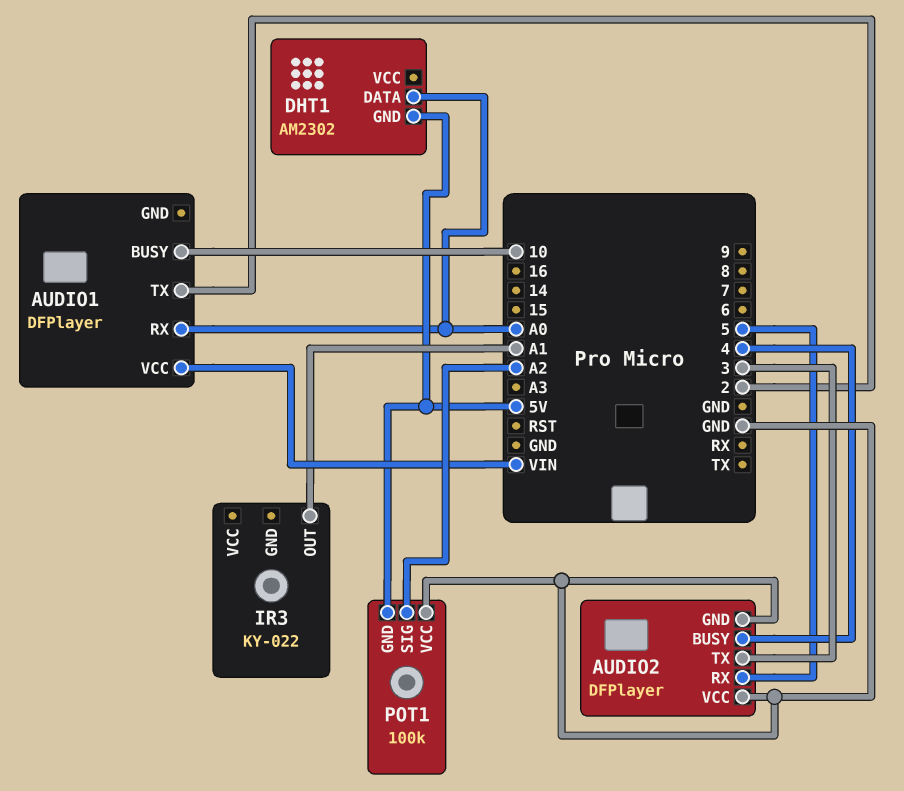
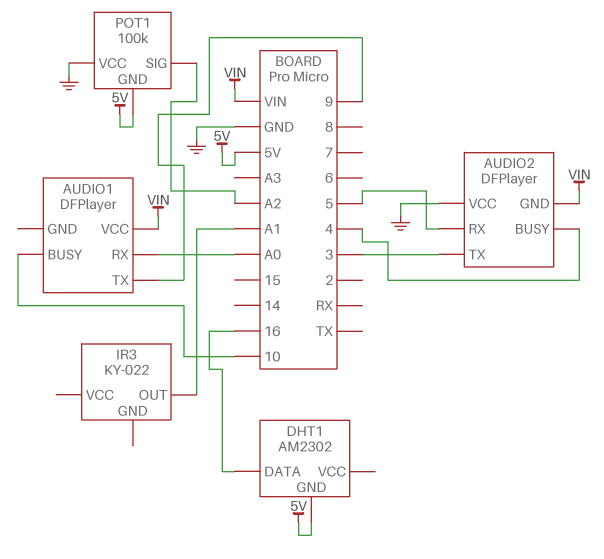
AUDIO1 pin TX: 2 -> 9
AUDIO2 pin GND: GND -> VIN
DHT1 pin DATA: A0 -> 16

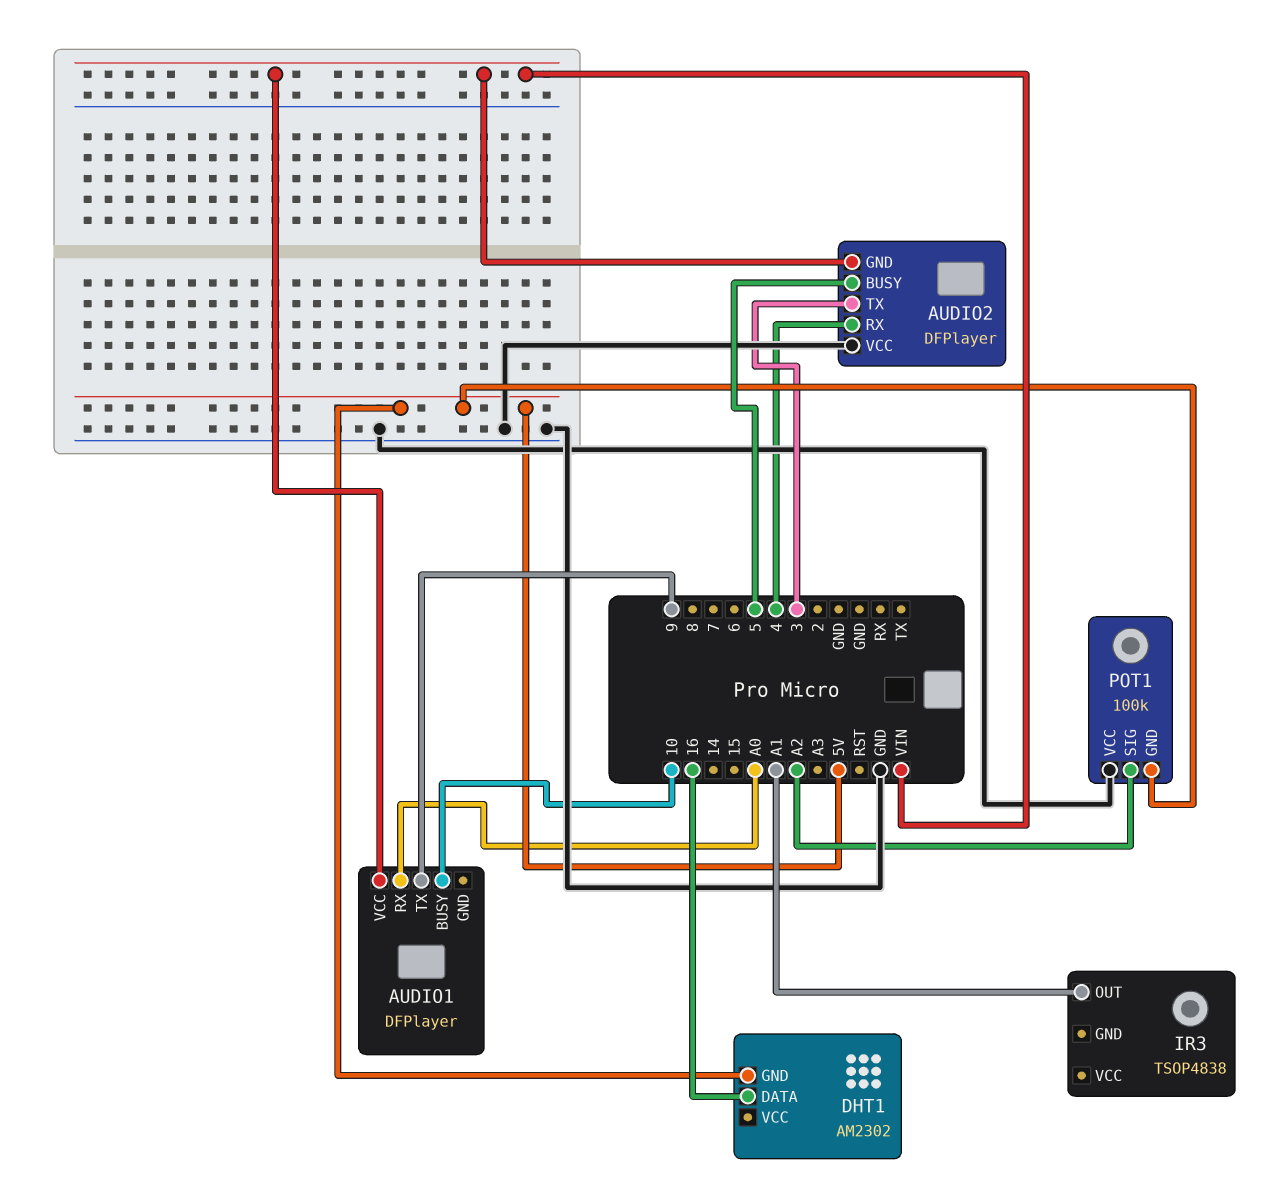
AUDIO2 pin BUSY: 4 -> 5
AUDIO2 pin RX: 5 -> 4
IR3: KY-022 -> TSOP4838

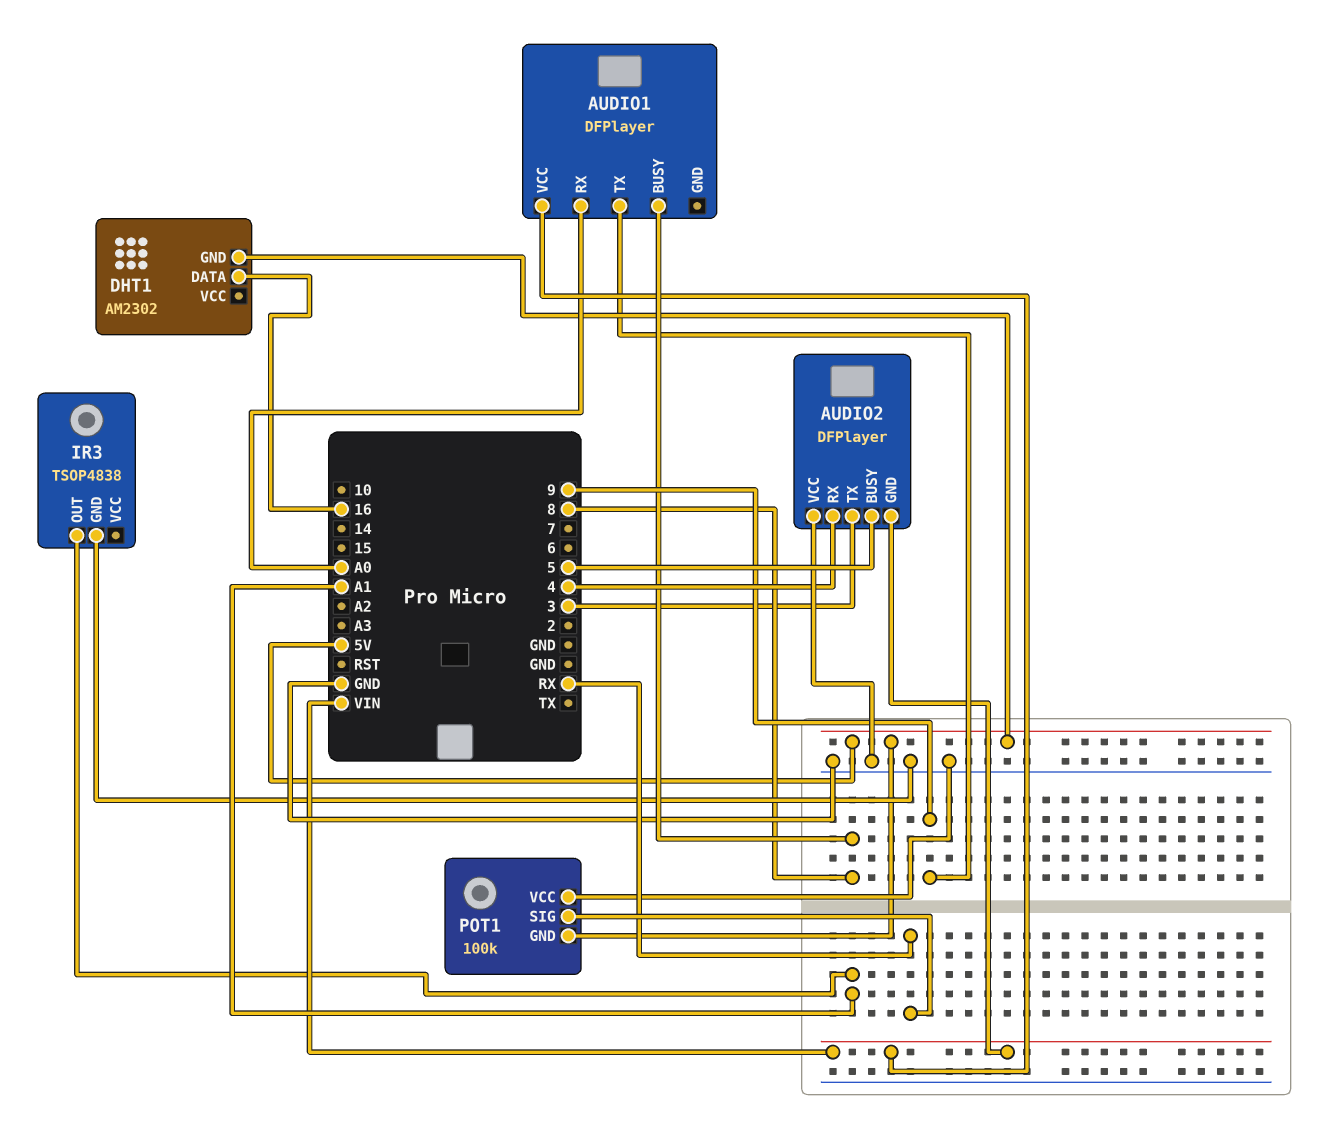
AUDIO1 pin BUSY: 10 -> 8
IR3 pin GND: none -> GND
POT1 pin SIG: A2 -> RX

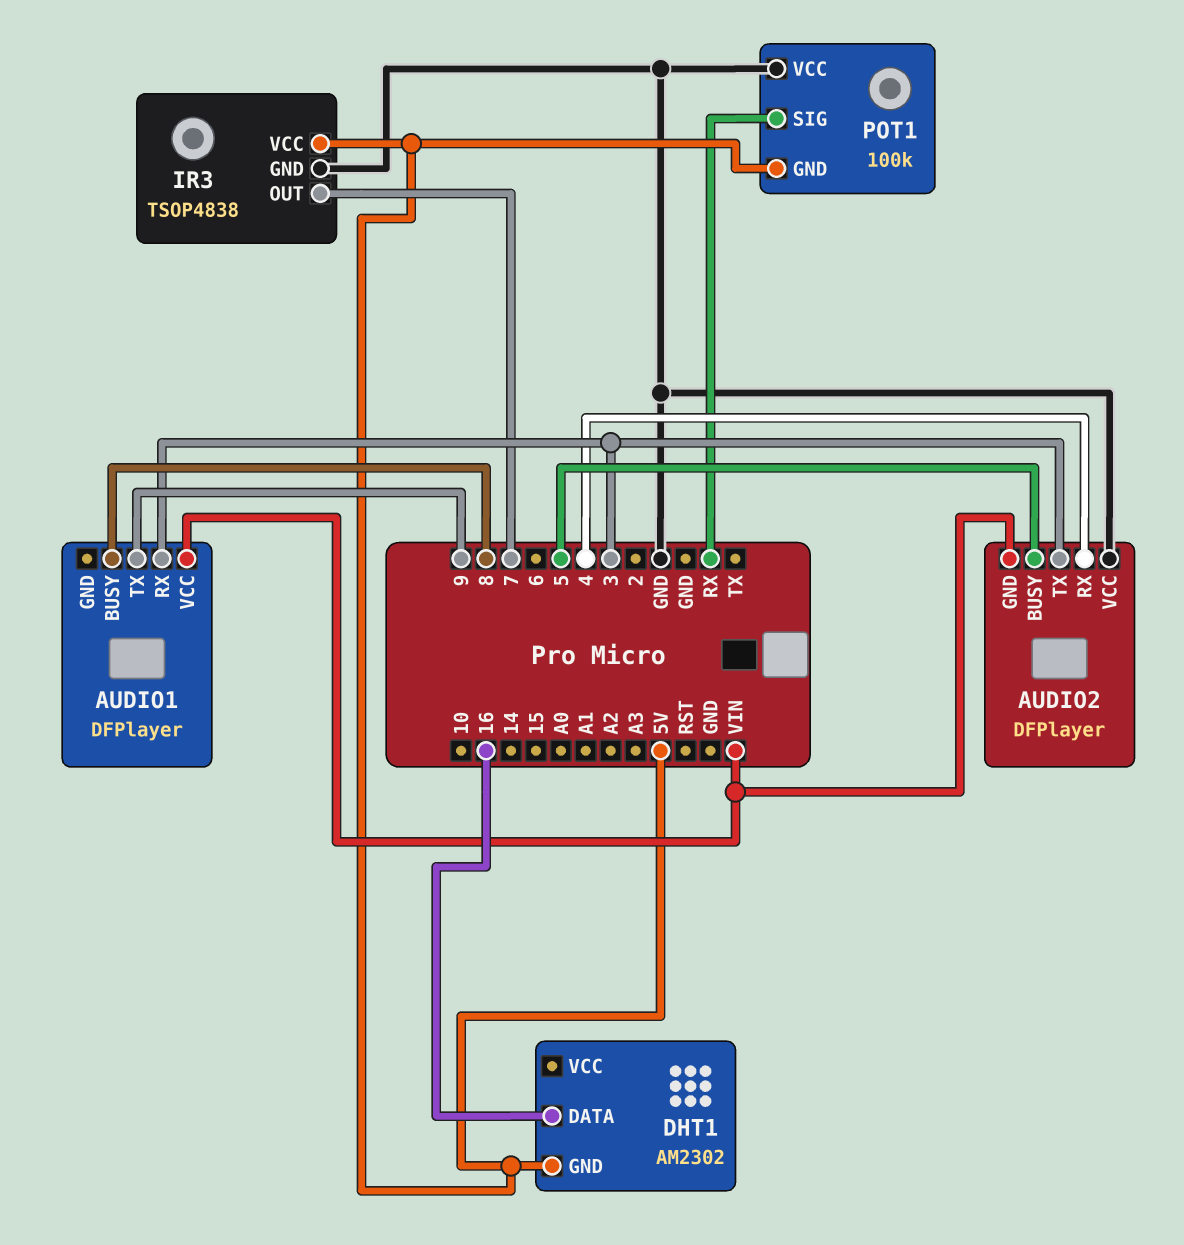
AUDIO1 pin RX: A0 -> 3
IR3 pin OUT: A1 -> 7
IR3 pin VCC: none -> 5V

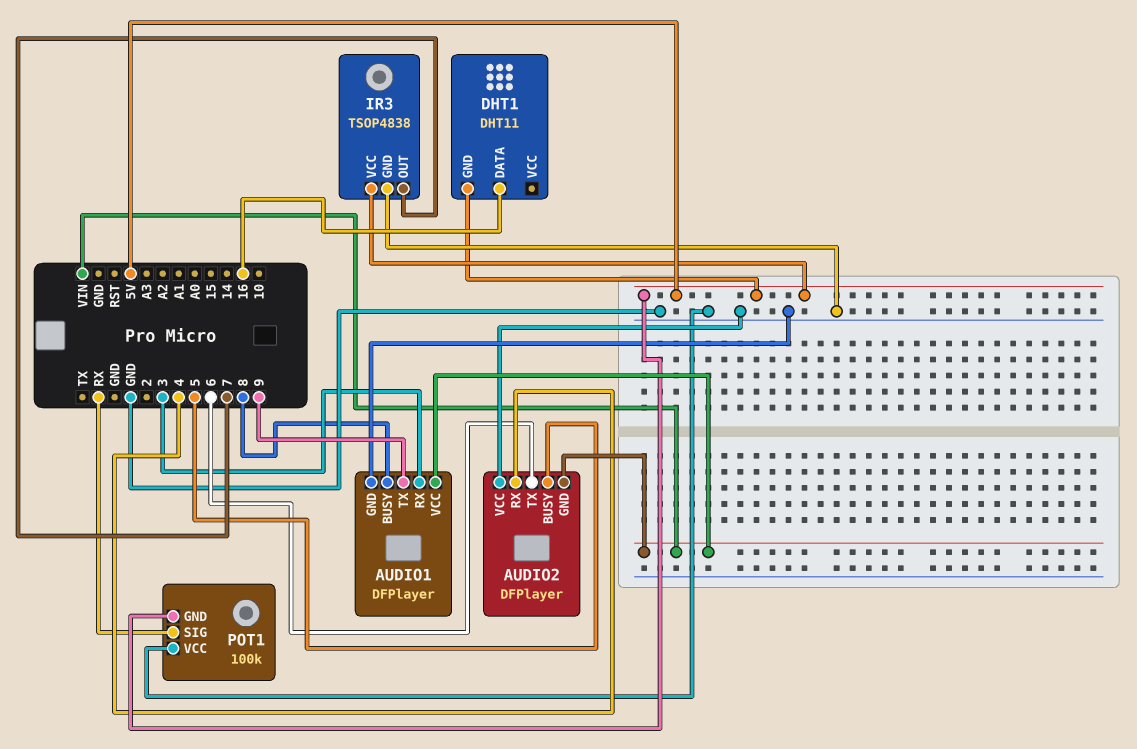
AUDIO1 pin GND: none -> GND
AUDIO2 pin TX: 3 -> 6
DHT1: AM2302 -> DHT11

